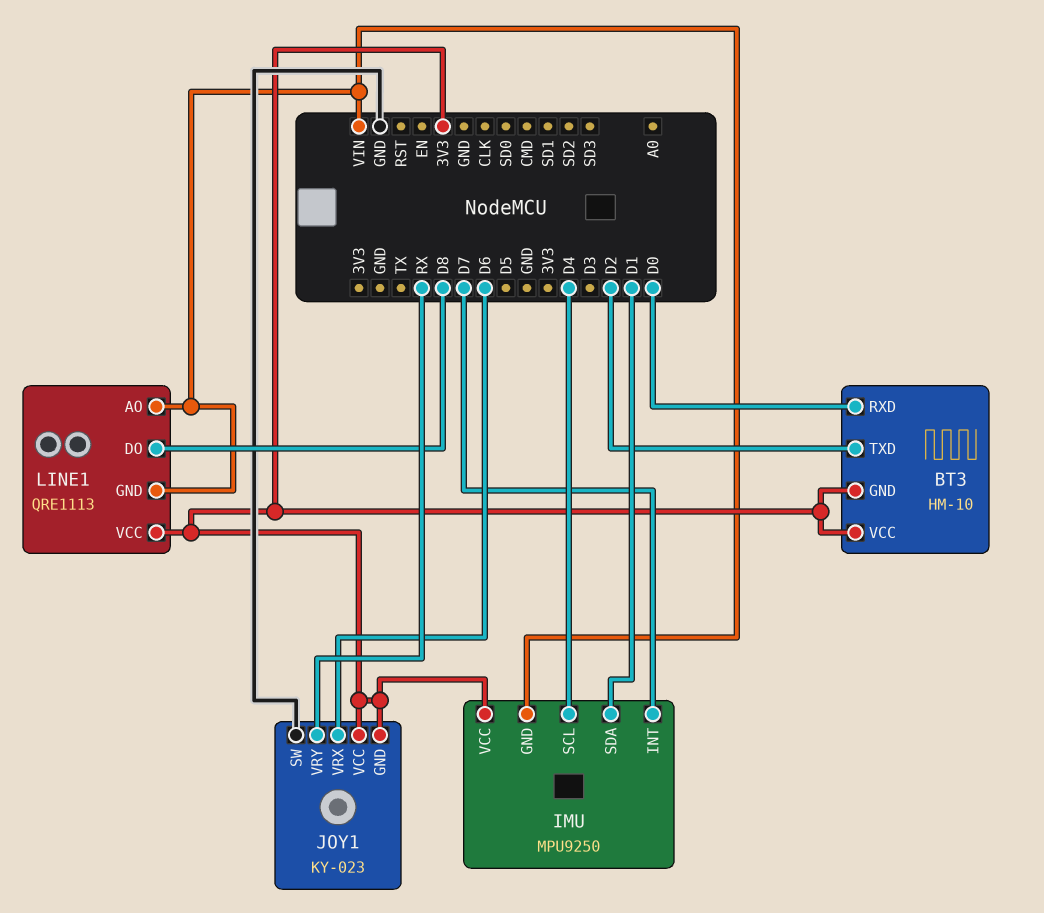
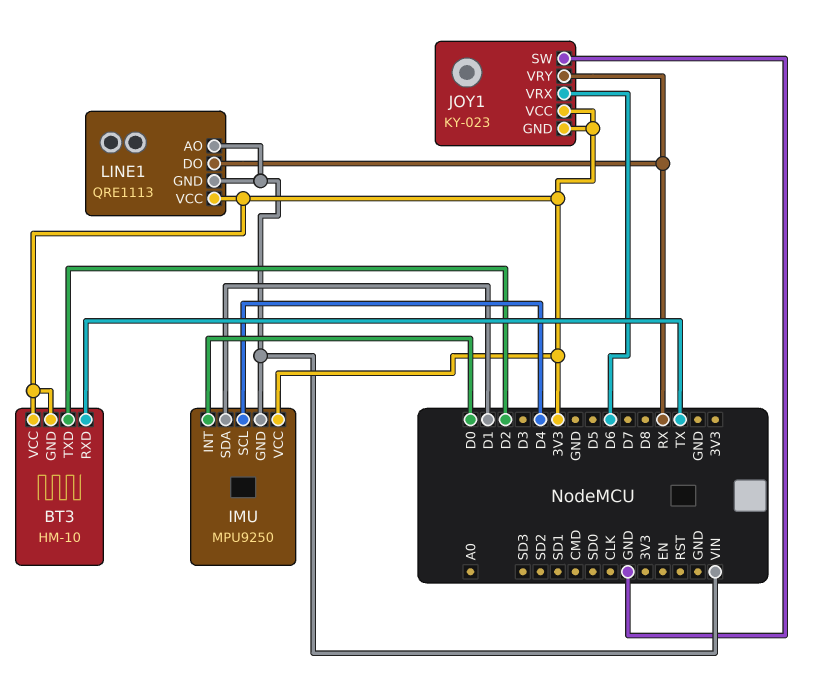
BT3 pin RXD: D0 -> TX
IMU pin INT: D7 -> D0
LINE1 pin DO: D8 -> RX

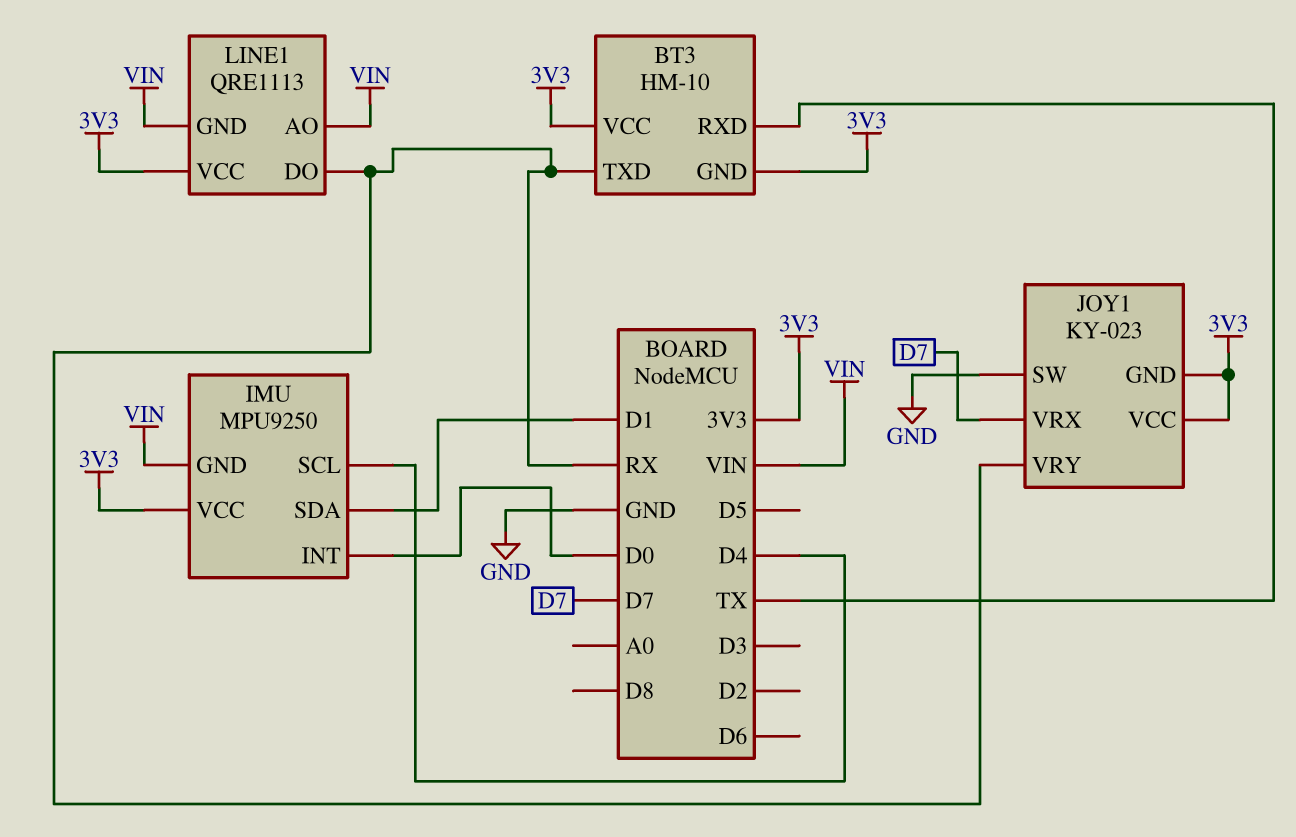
BT3 pin TXD: D2 -> RX
JOY1 pin VRX: D6 -> D7

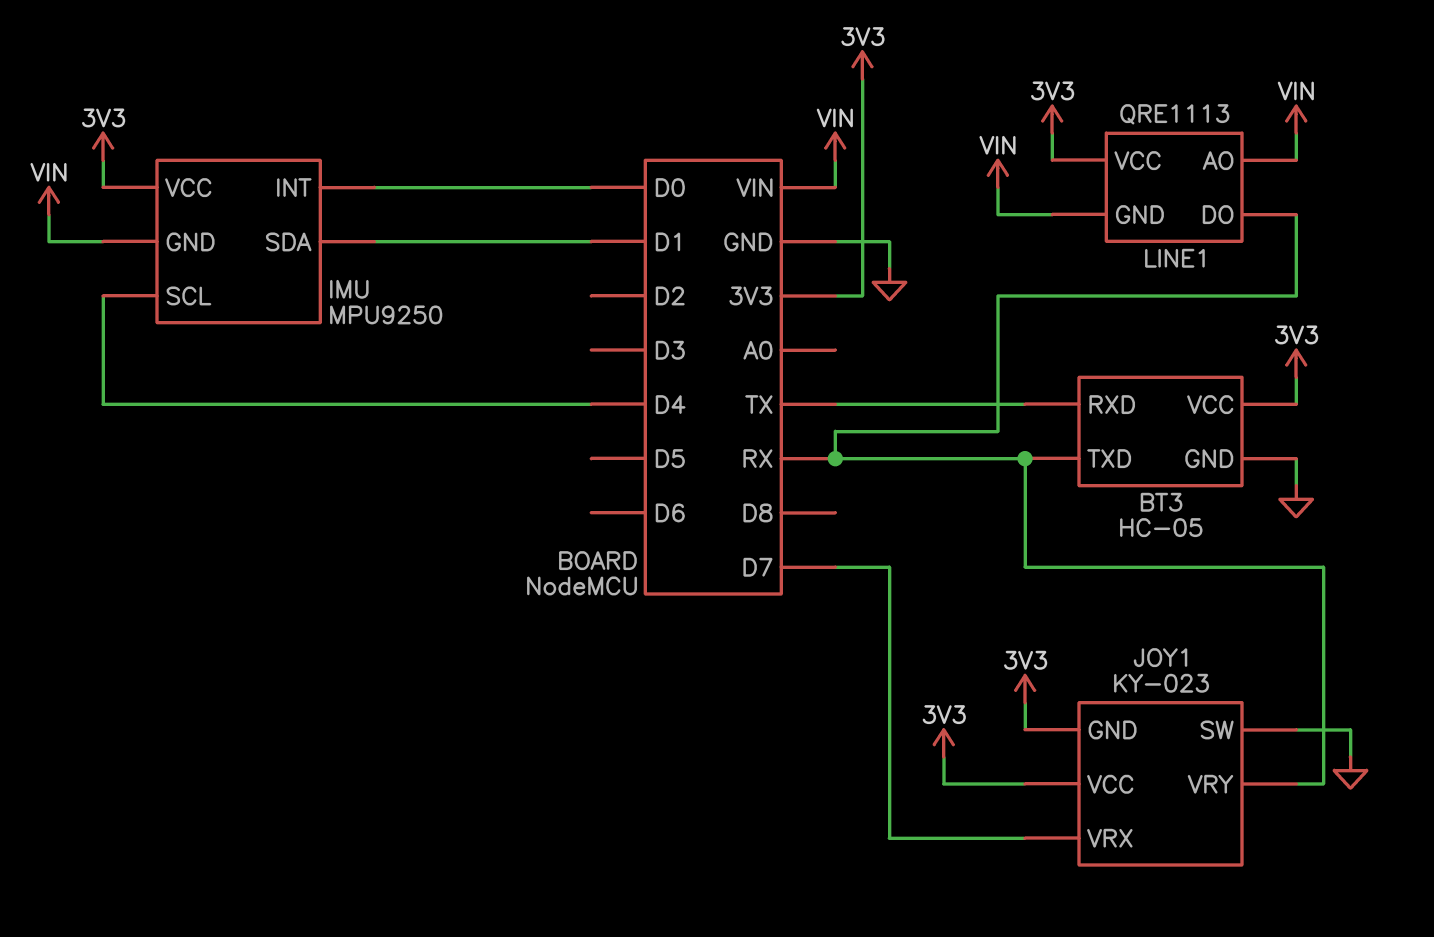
BT3: HM-10 -> HC-05
BT3 pin GND: 3V3 -> GND

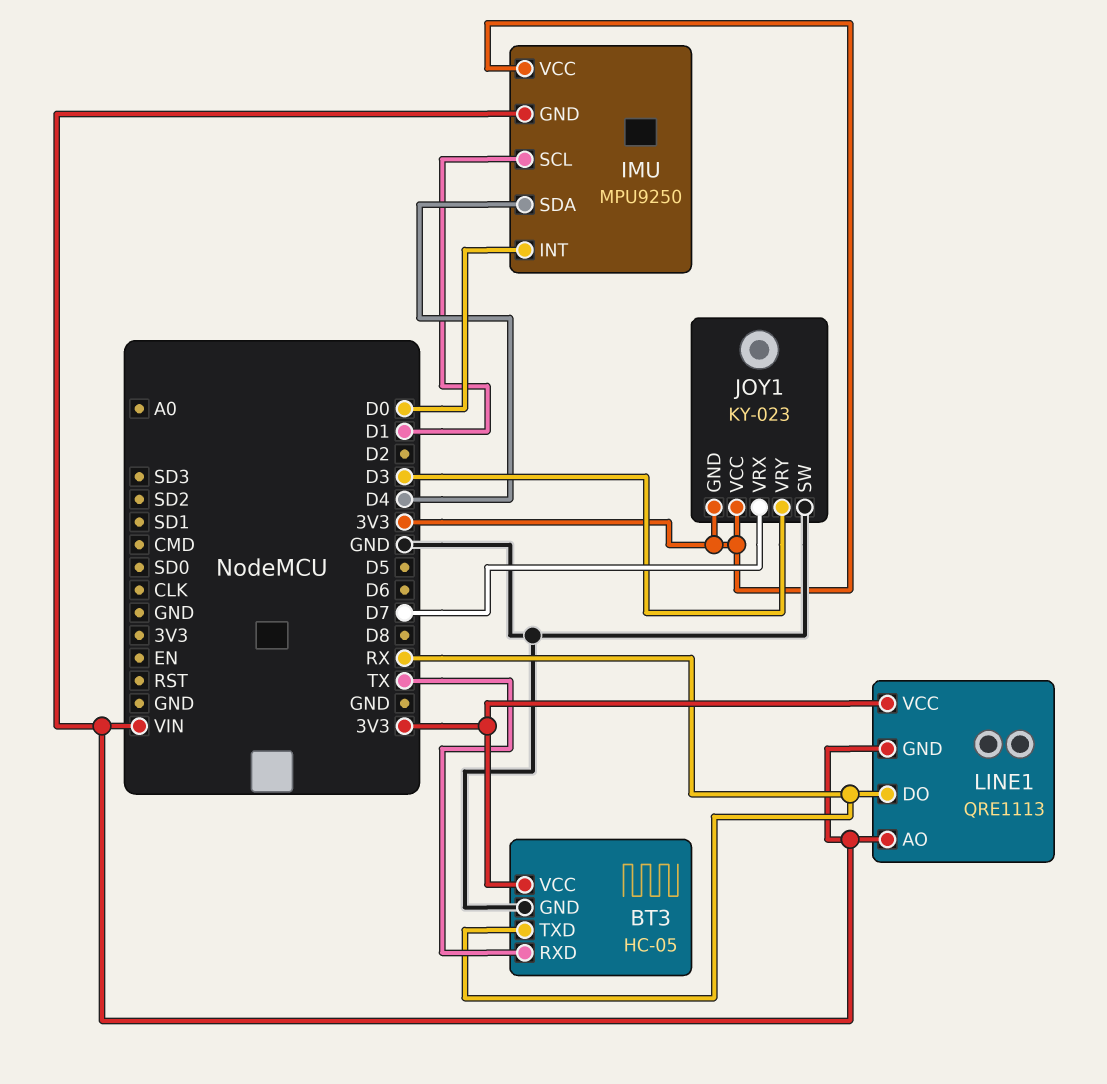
IMU pin SCL: D4 -> D1
IMU pin SDA: D1 -> D4
JOY1 pin VRY: RX -> D3

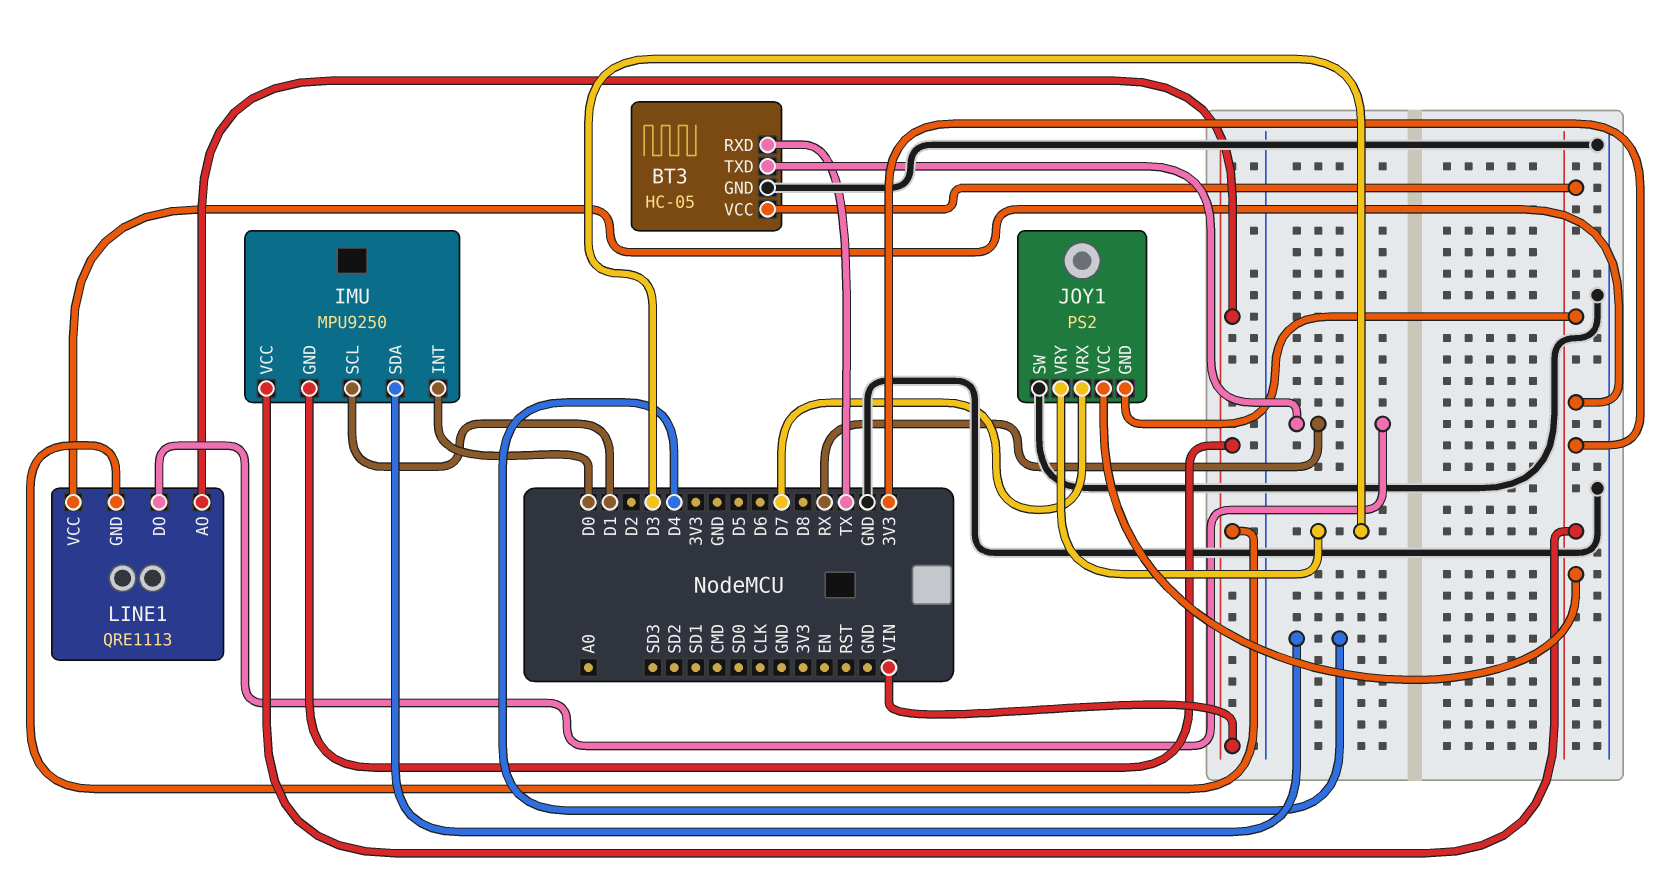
JOY1: KY-023 -> PS2

